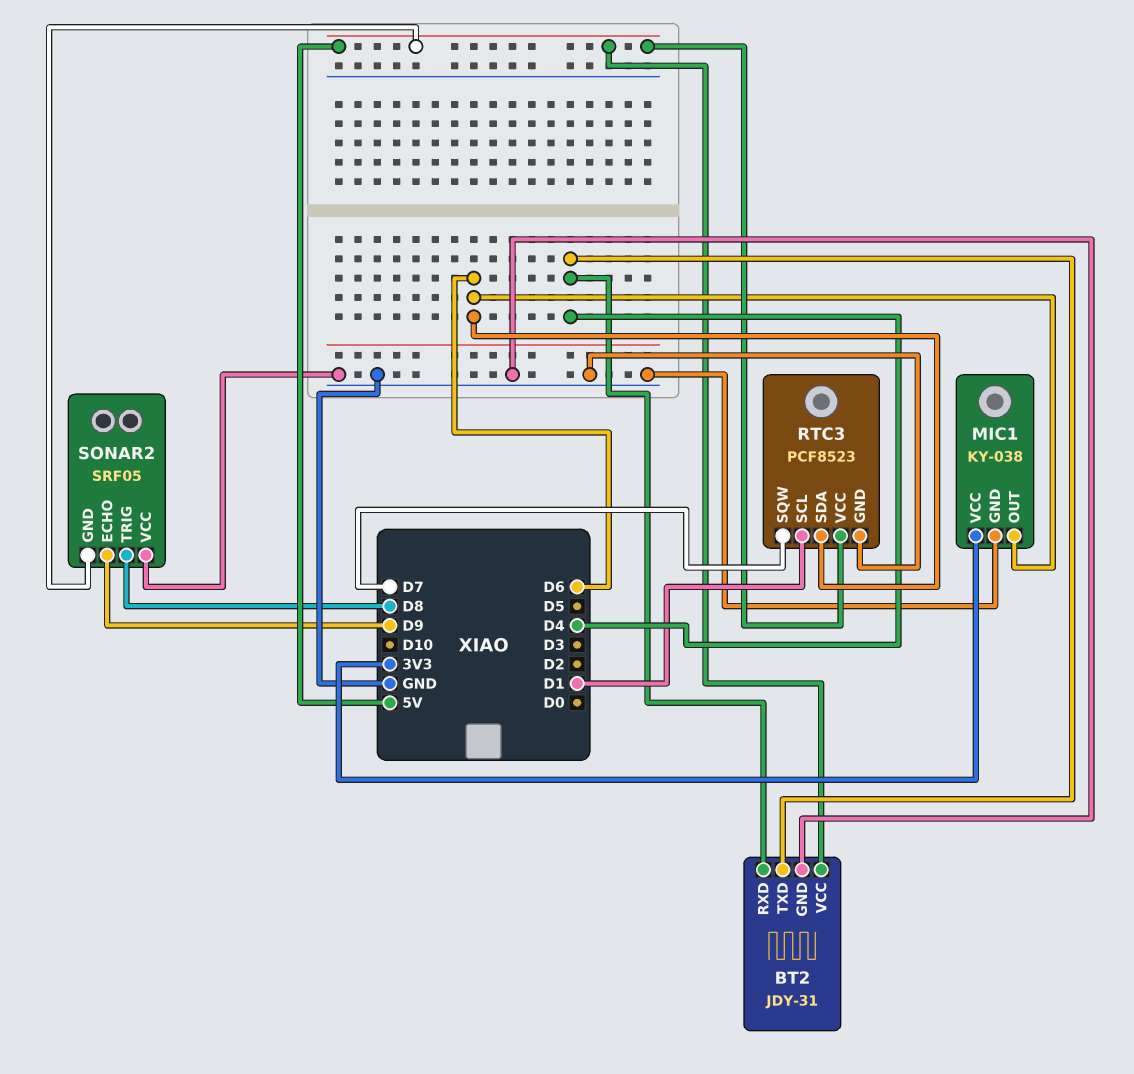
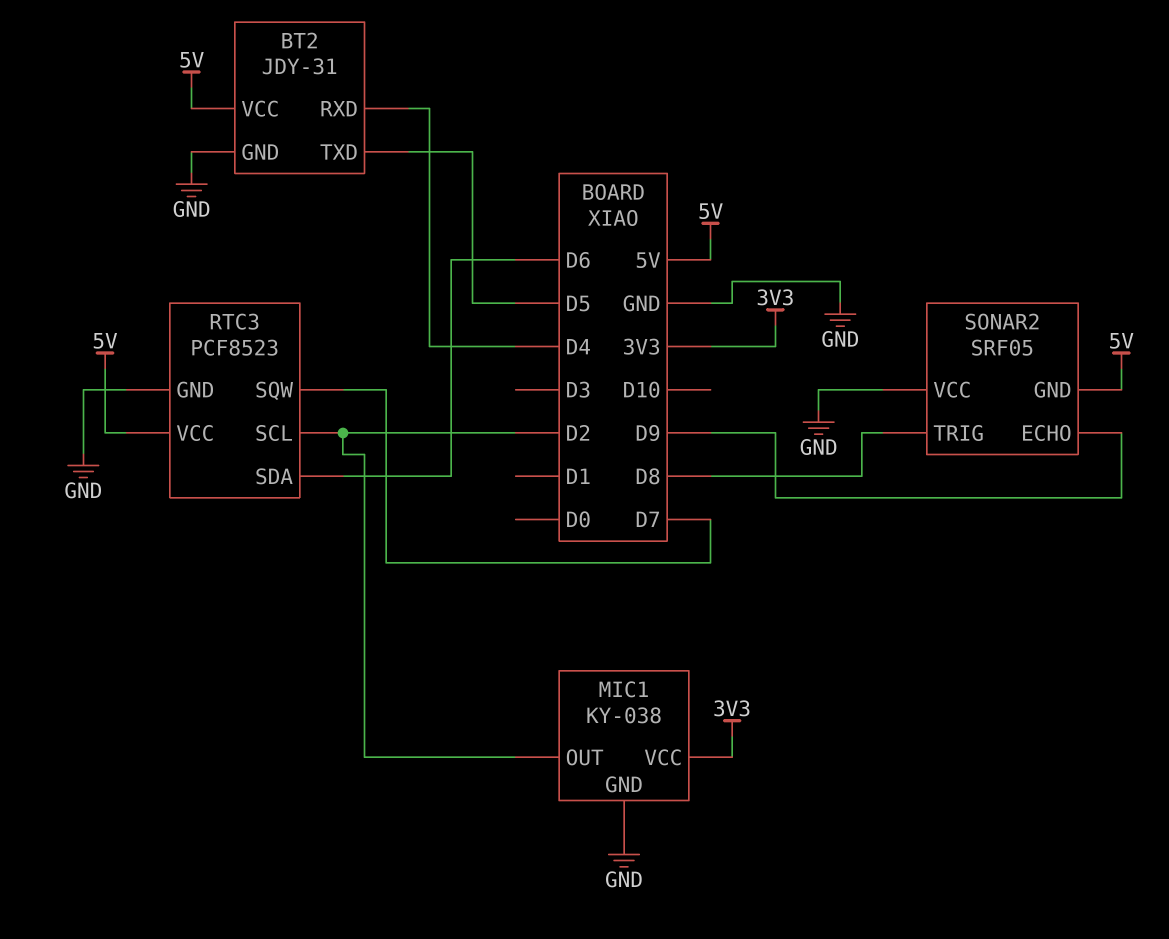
BT2 pin TXD: D4 -> D5
MIC1 pin OUT: D6 -> D2
RTC3 pin SCL: D1 -> D2

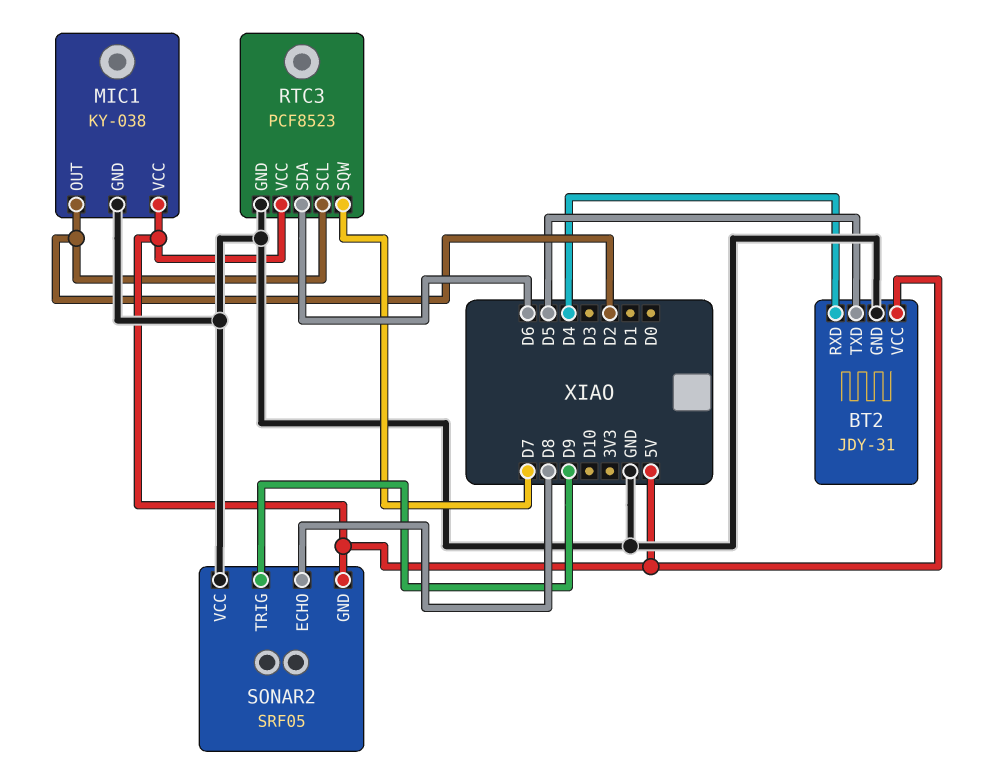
MIC1 pin VCC: 3V3 -> 5V
SONAR2 pin ECHO: D9 -> D8
SONAR2 pin TRIG: D8 -> D9

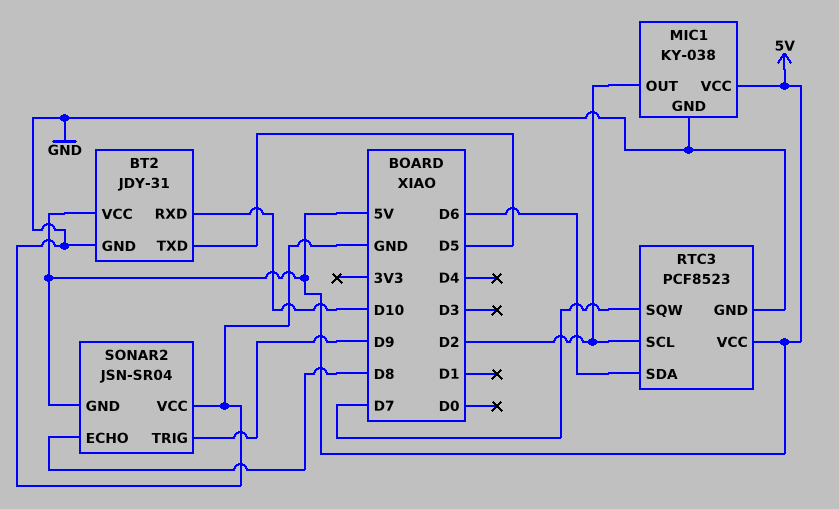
BT2 pin RXD: D4 -> D10
SONAR2: SRF05 -> JSN-SR04

